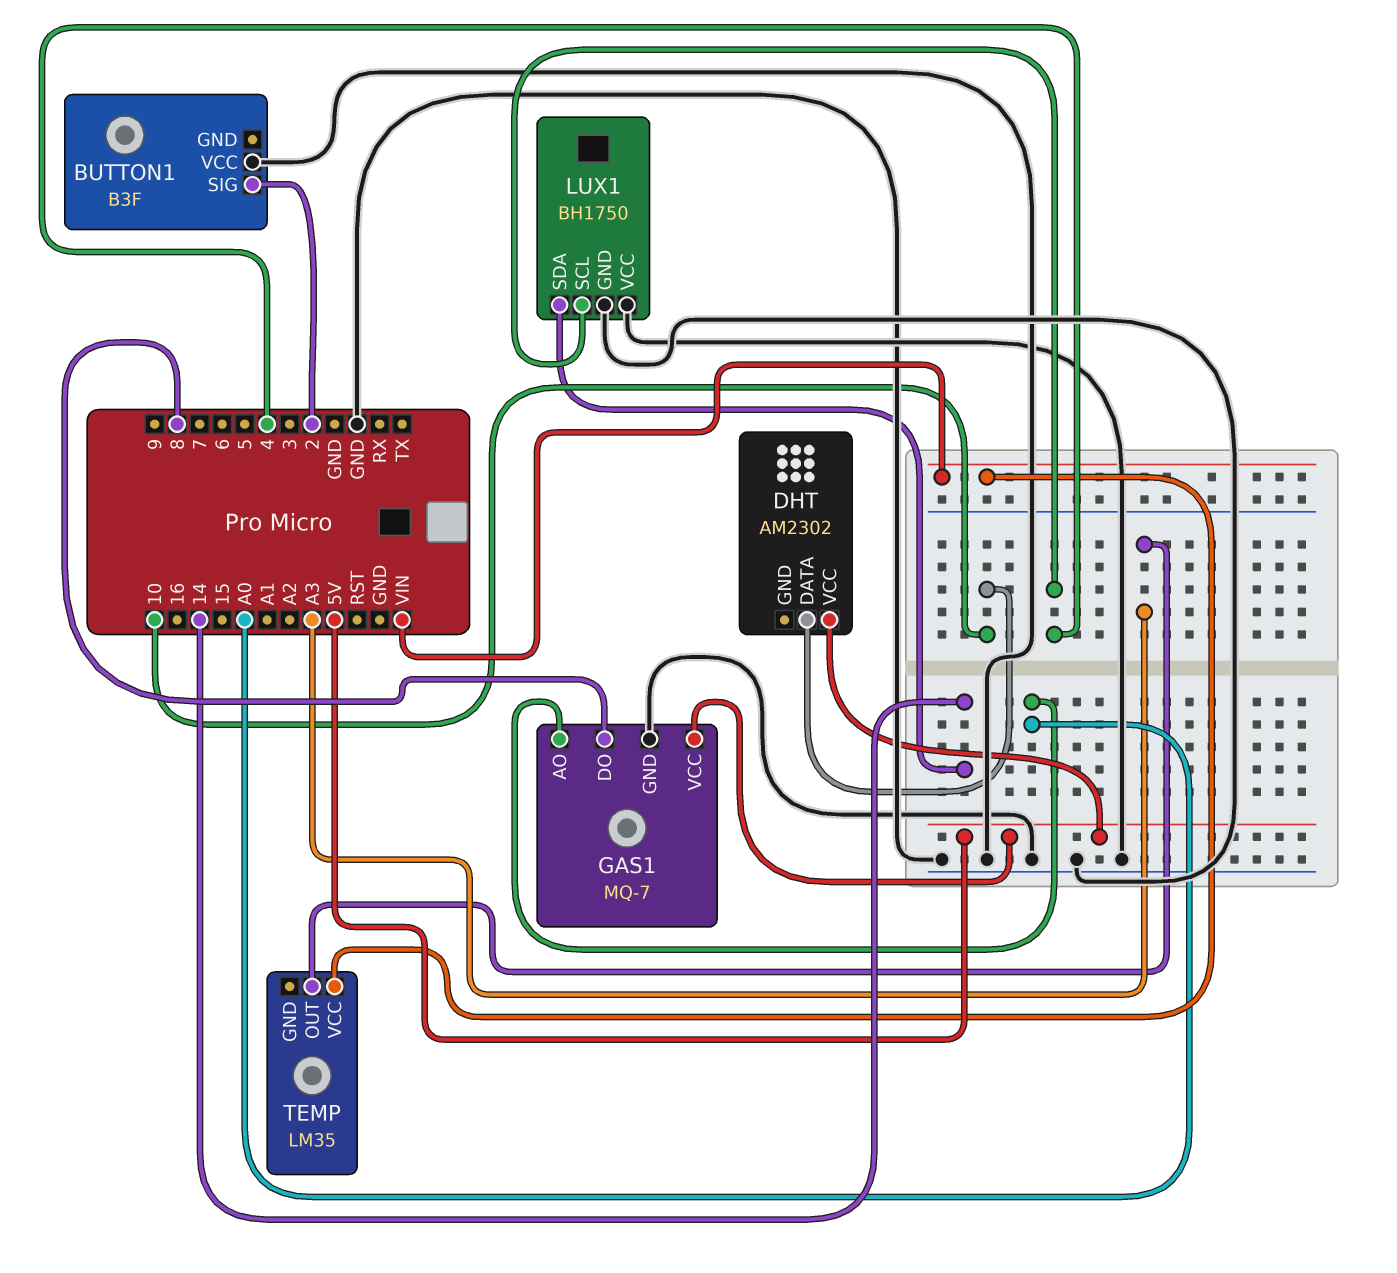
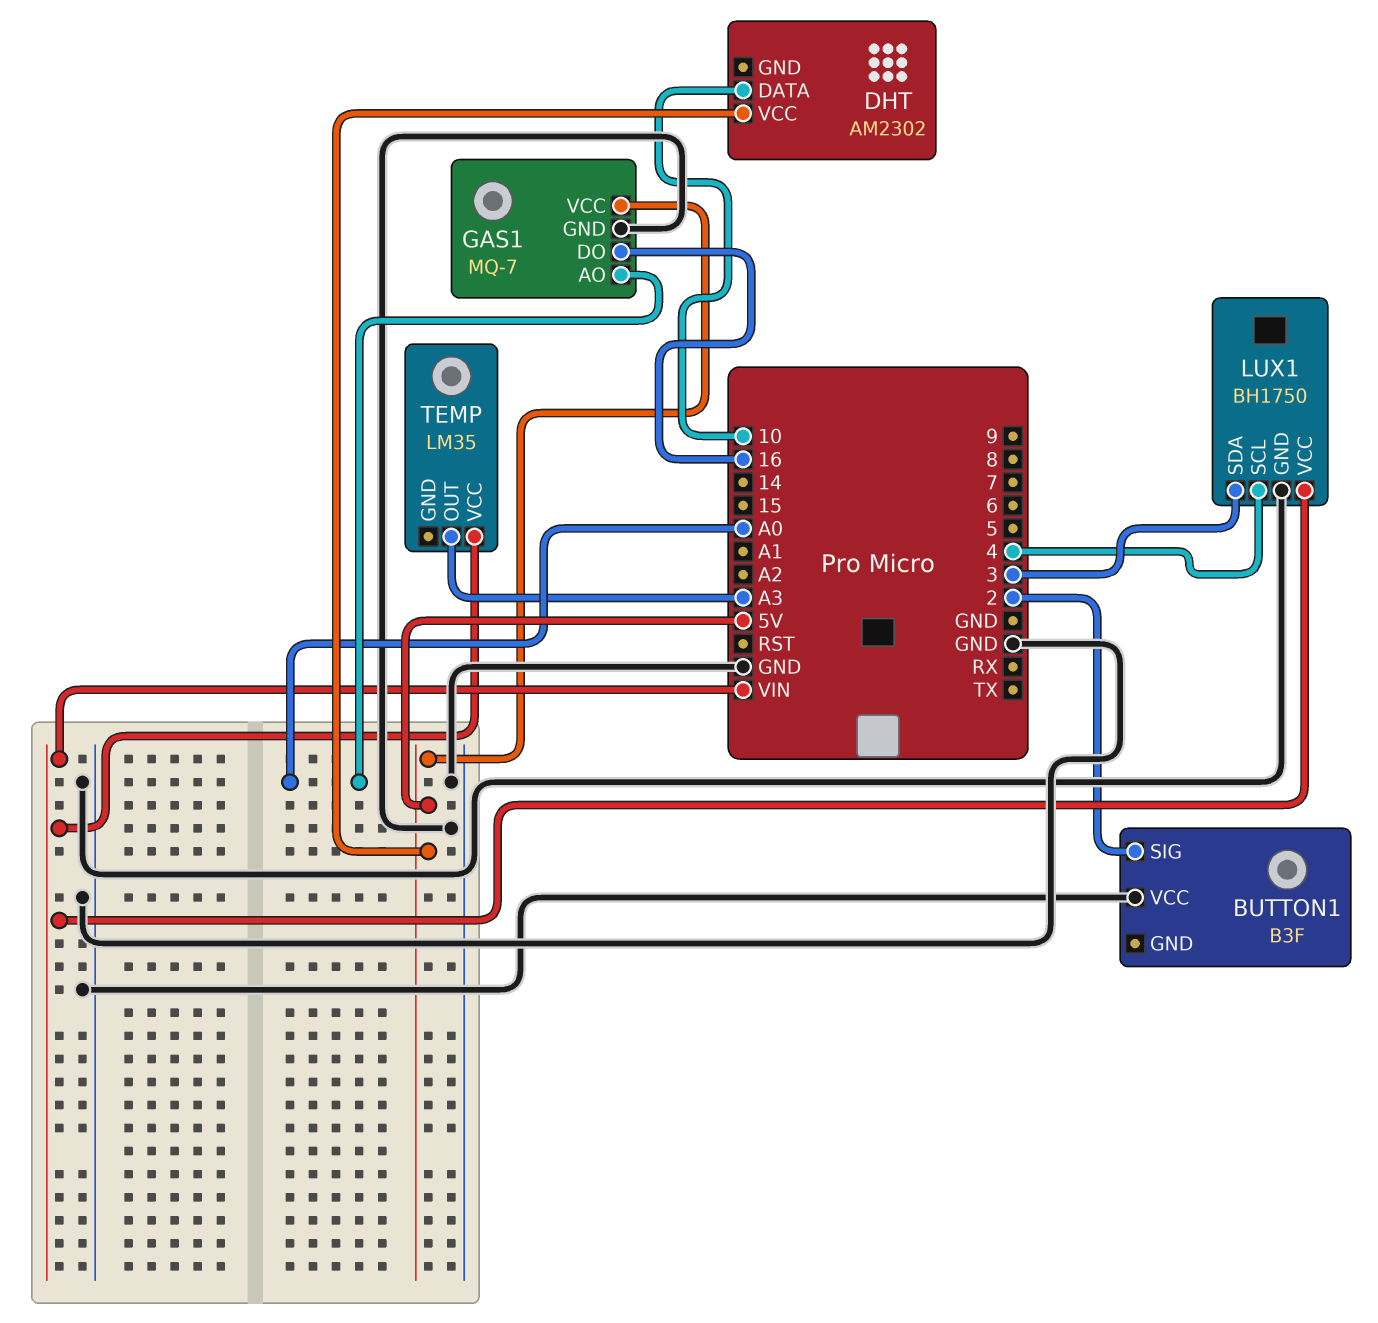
GAS1 pin DO: 8 -> 16
LUX1 pin SDA: 14 -> 3
LUX1 pin VCC: GND -> VIN

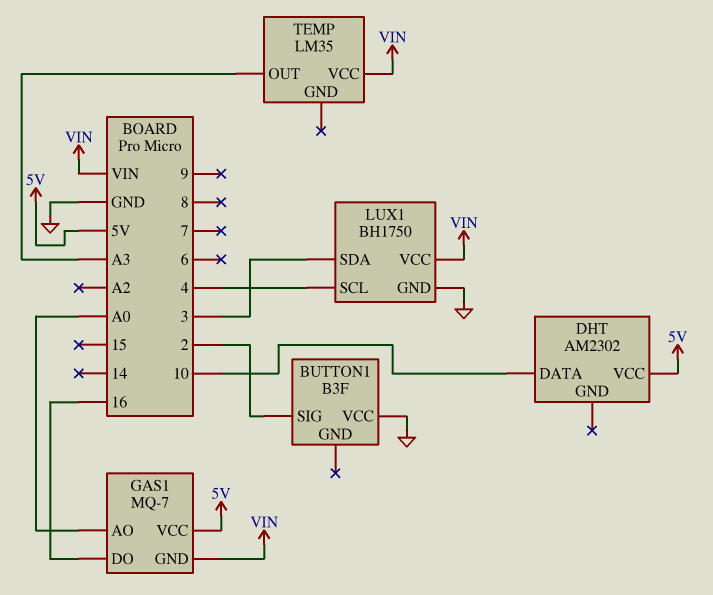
GAS1 pin GND: GND -> VIN

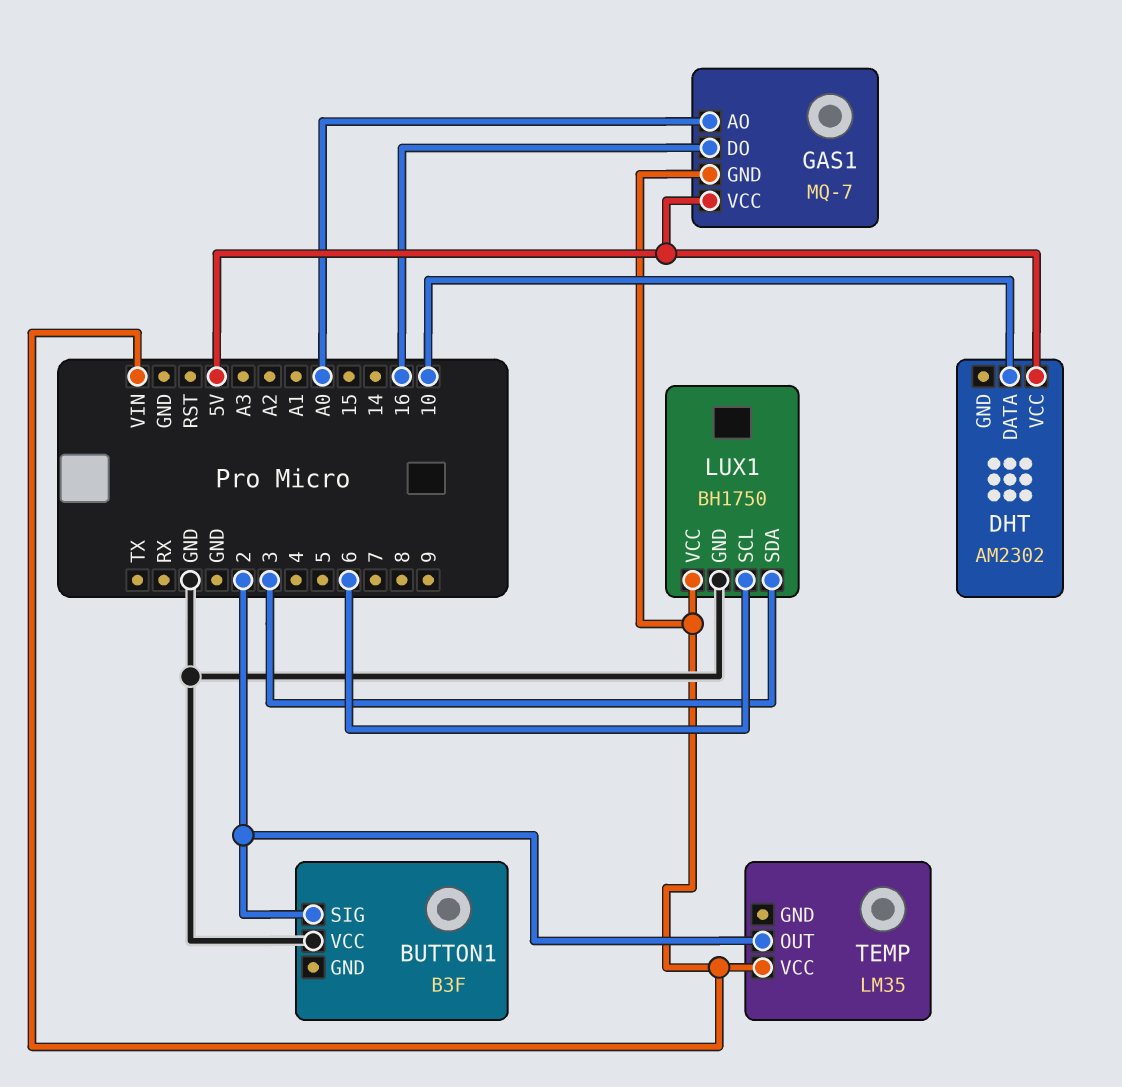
LUX1 pin SCL: 4 -> 6
TEMP pin OUT: A3 -> 2

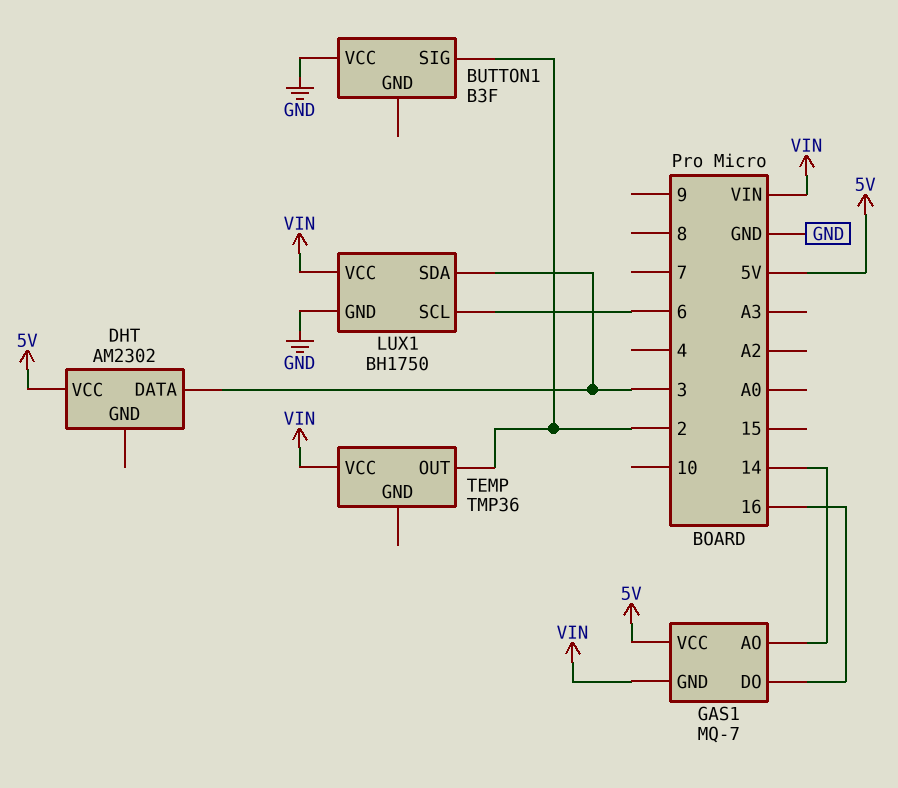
DHT pin DATA: 10 -> 3
GAS1 pin AO: A0 -> 14
TEMP: LM35 -> TMP36

